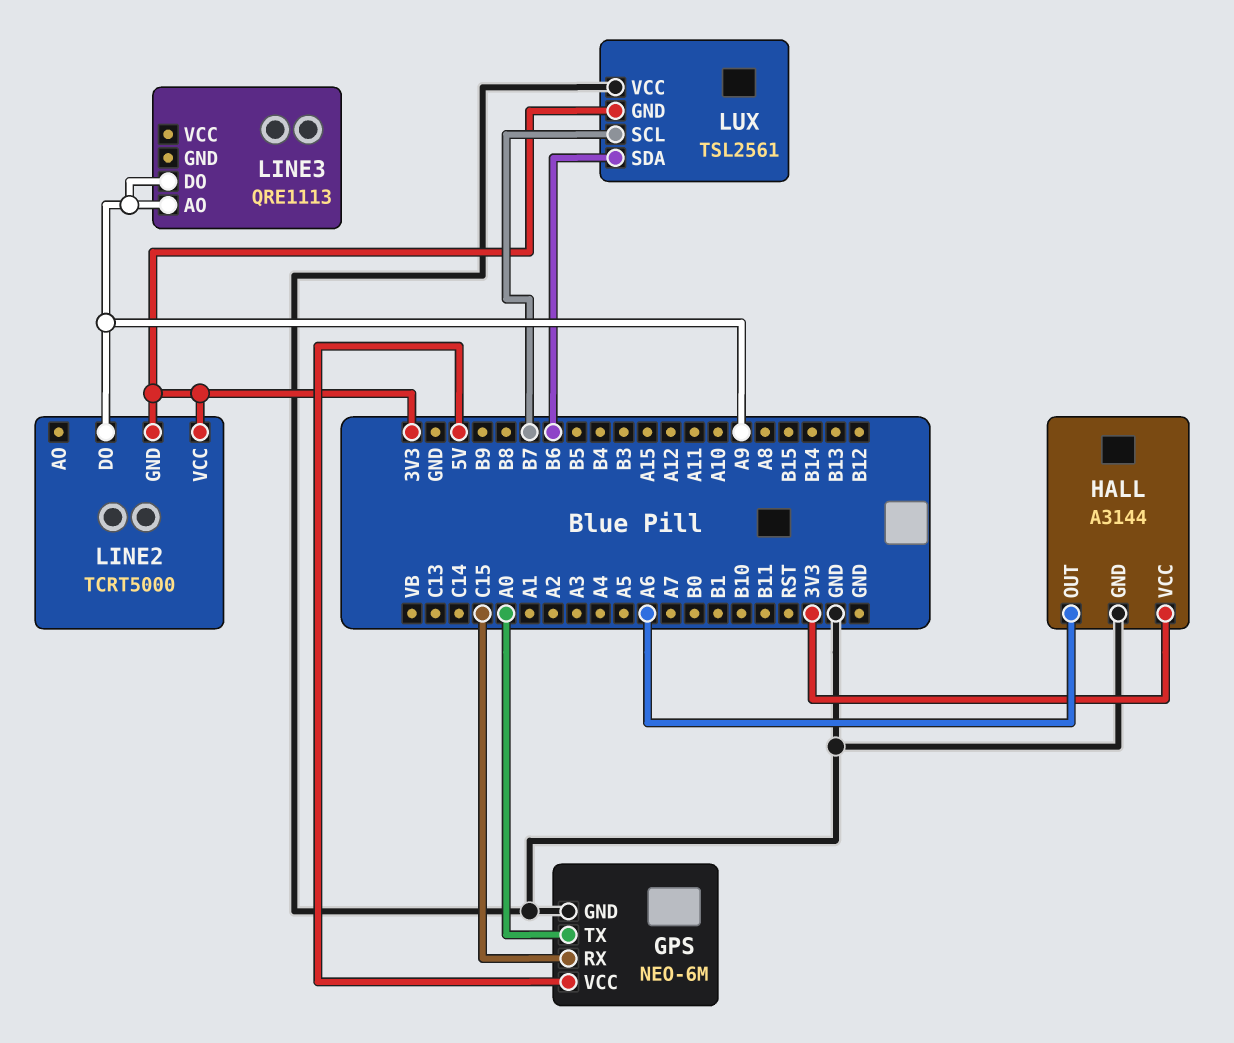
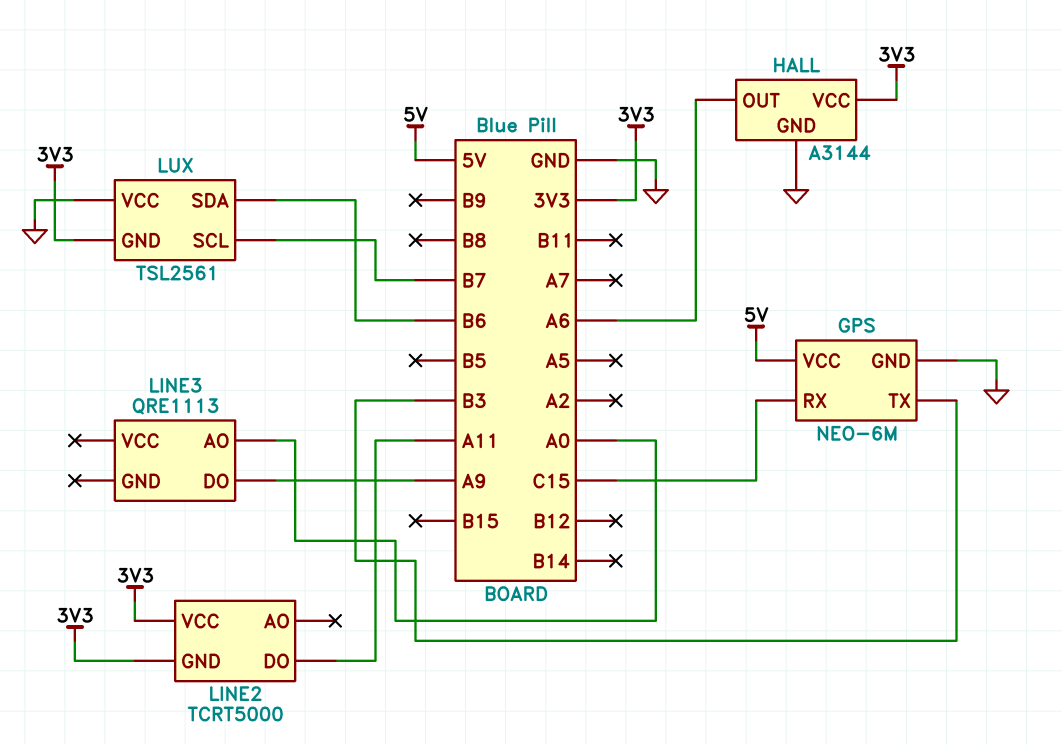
GPS pin TX: A0 -> B3
LINE2 pin DO: A9 -> A11
LINE3 pin AO: A9 -> A0

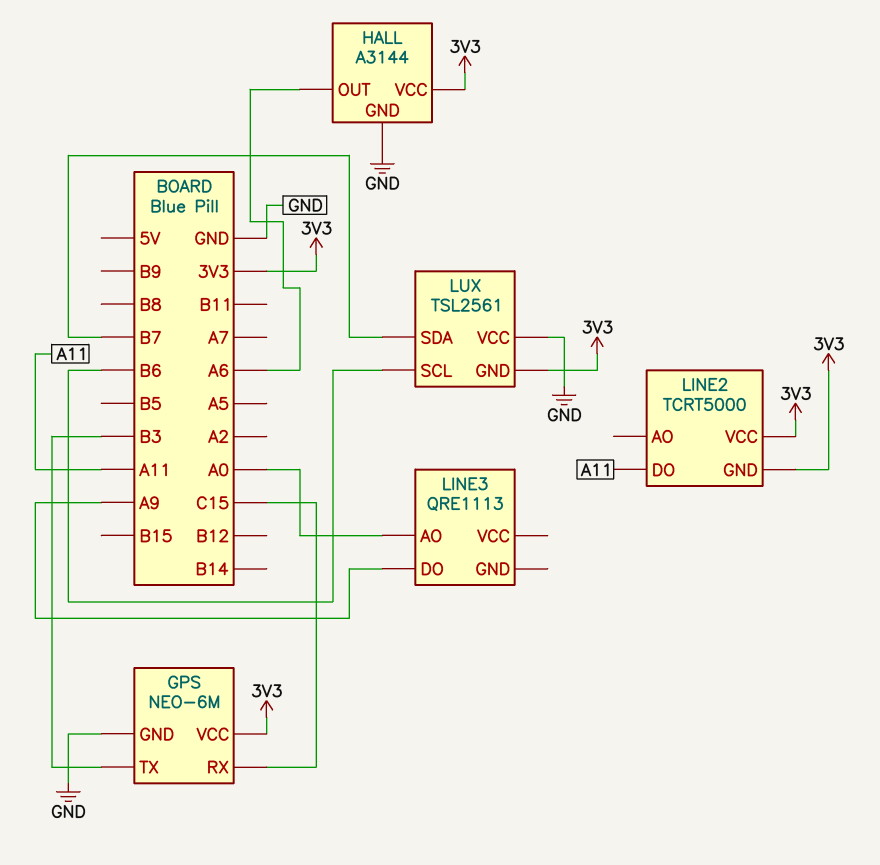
GPS pin VCC: 5V -> 3V3
LUX pin SCL: B7 -> B6
LUX pin SDA: B6 -> B7

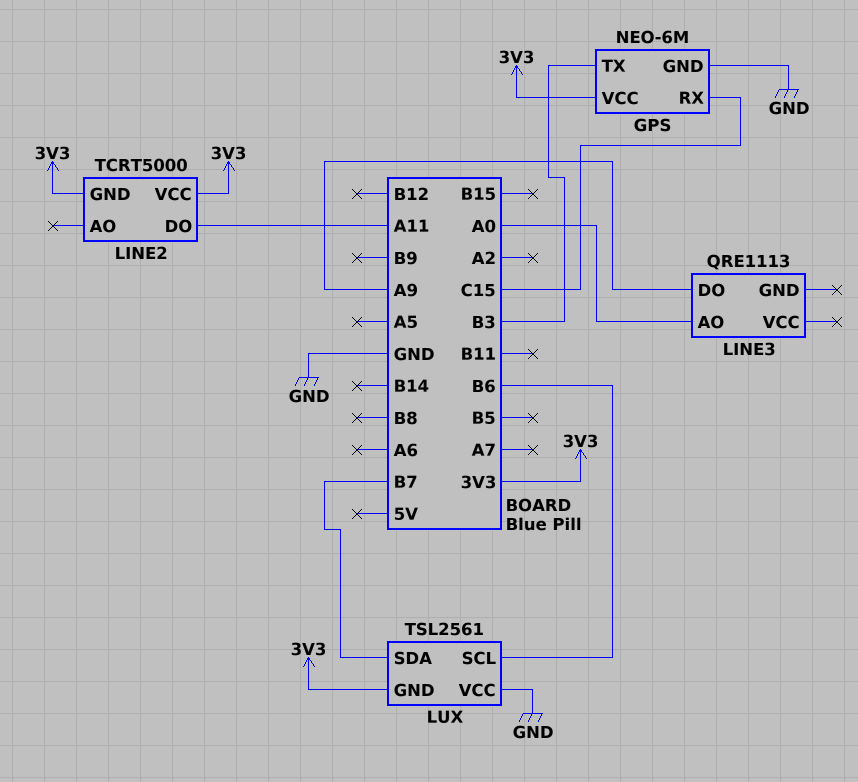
HALL: A3144 -> none
HALL pin GND: GND -> none
HALL pin OUT: A6 -> none
HALL pin VCC: 3V3 -> none

